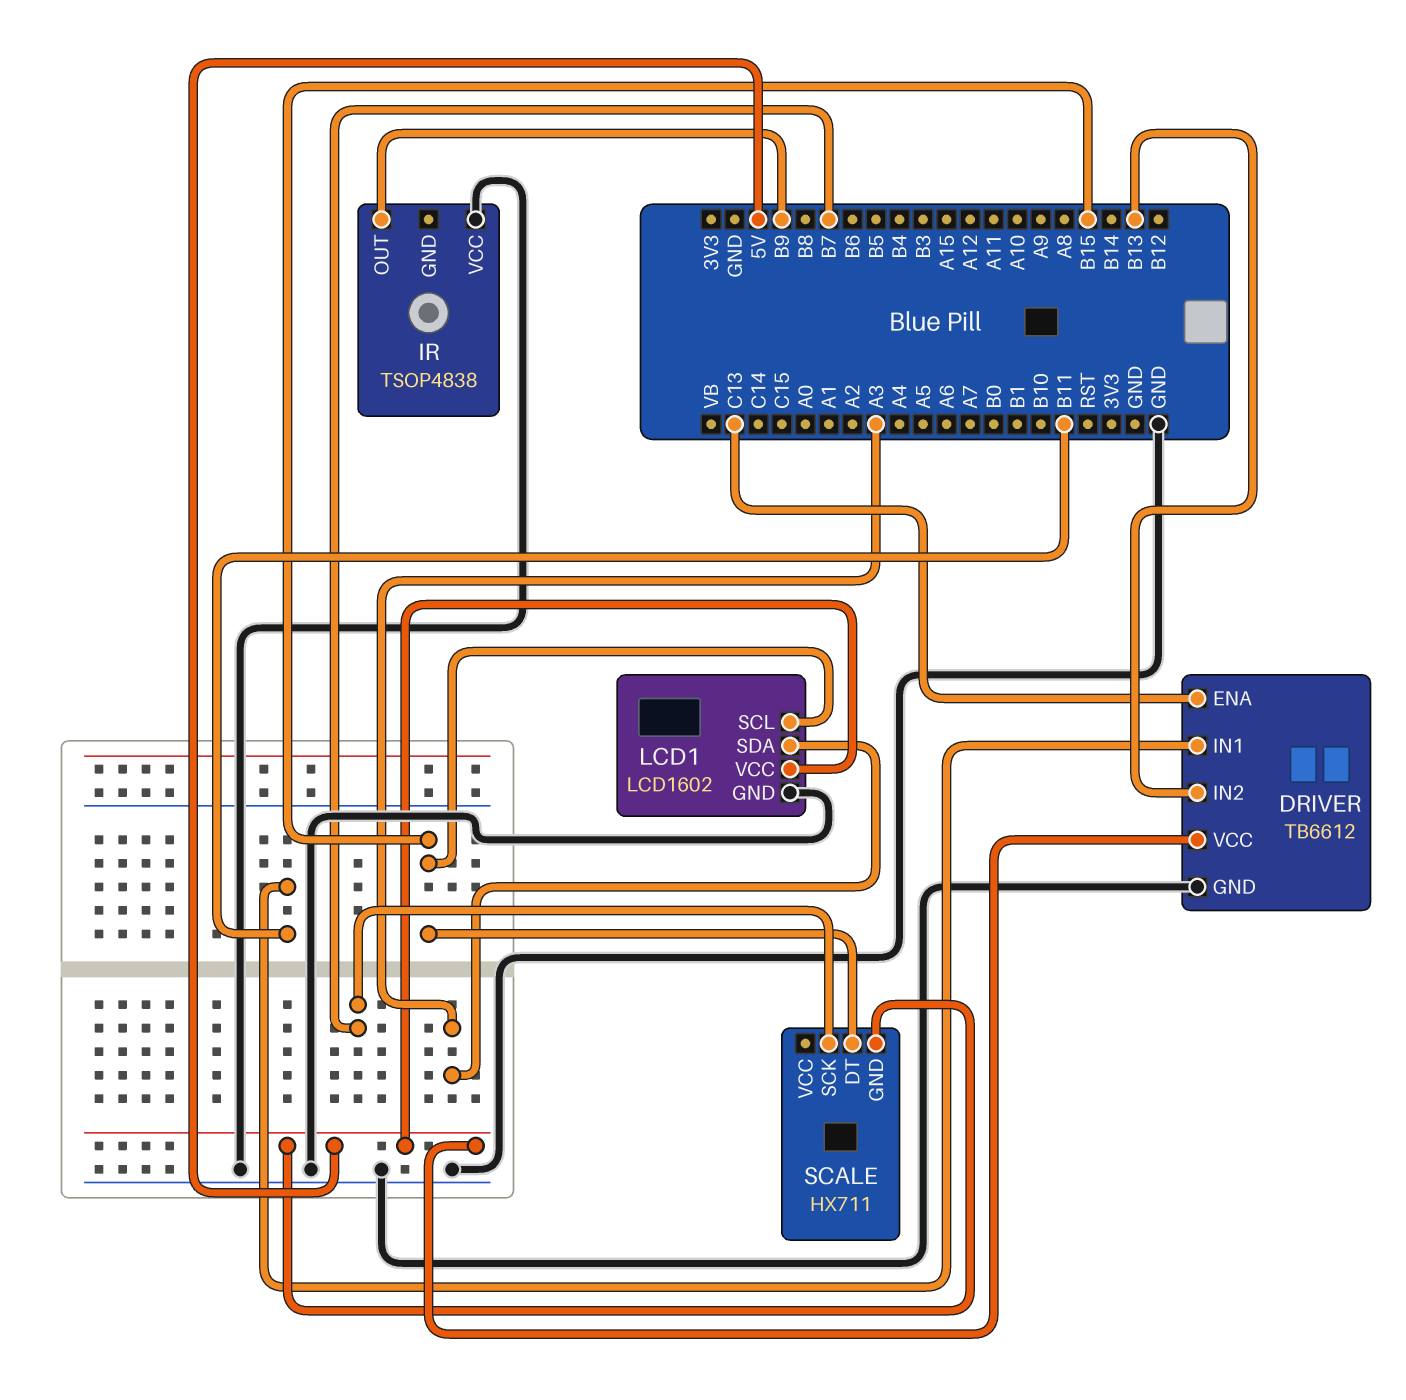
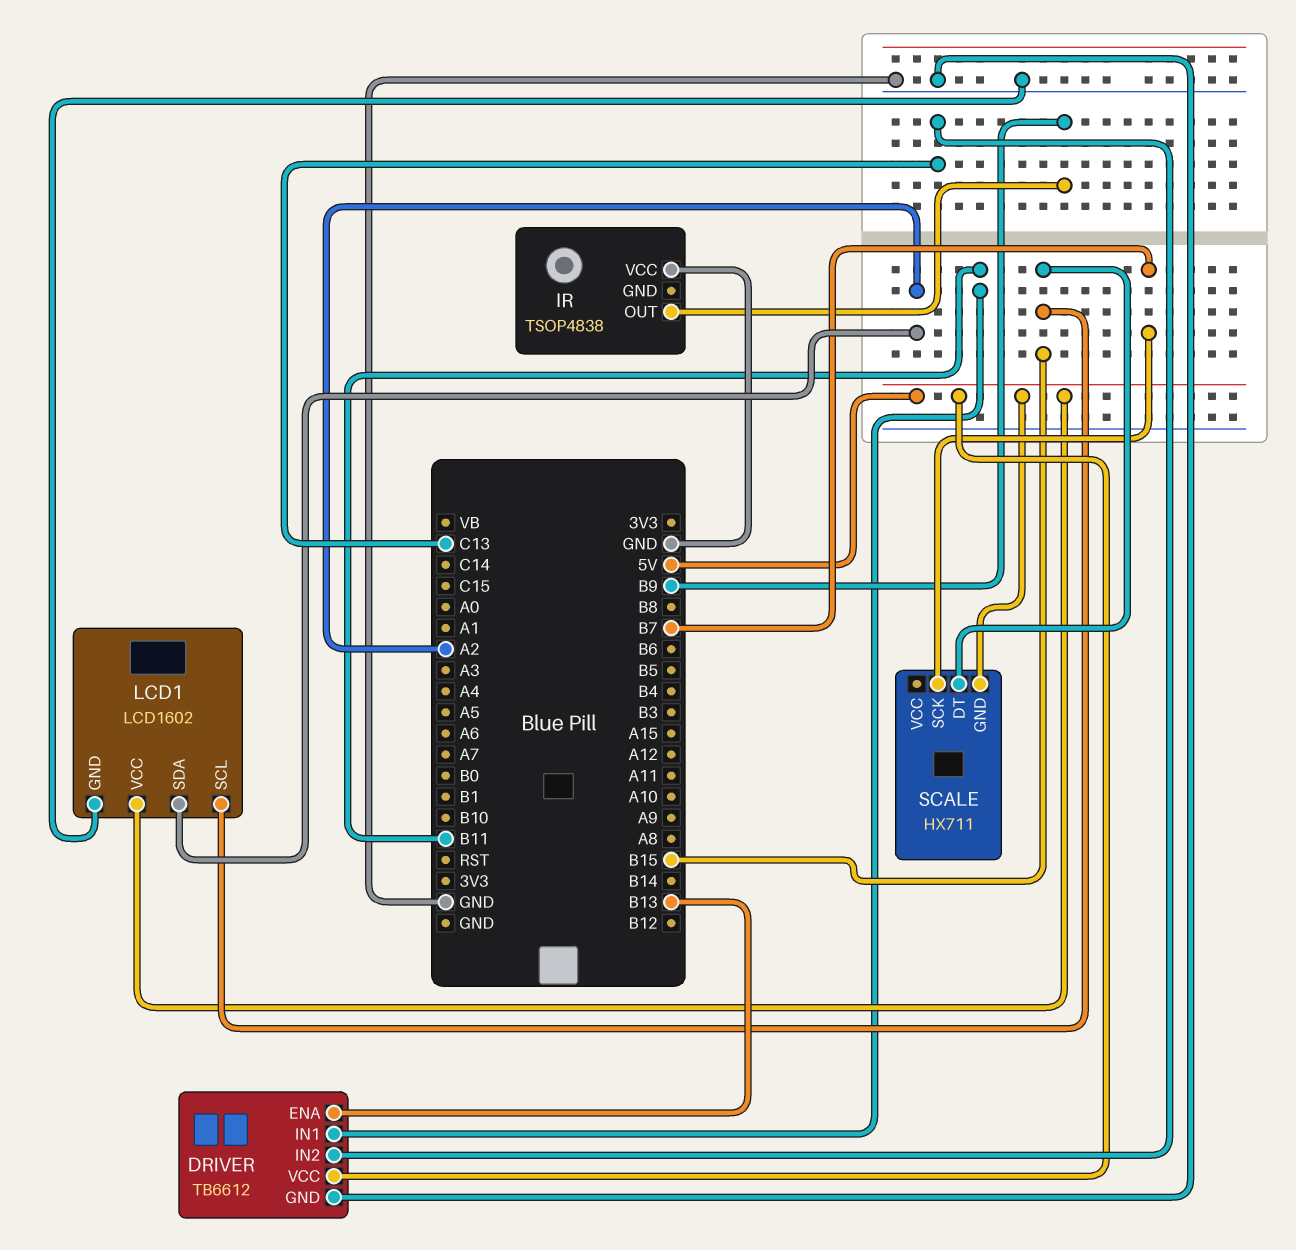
DRIVER pin ENA: C13 -> B13
DRIVER pin IN2: B13 -> C13
LCD1 pin SDA: A3 -> A2

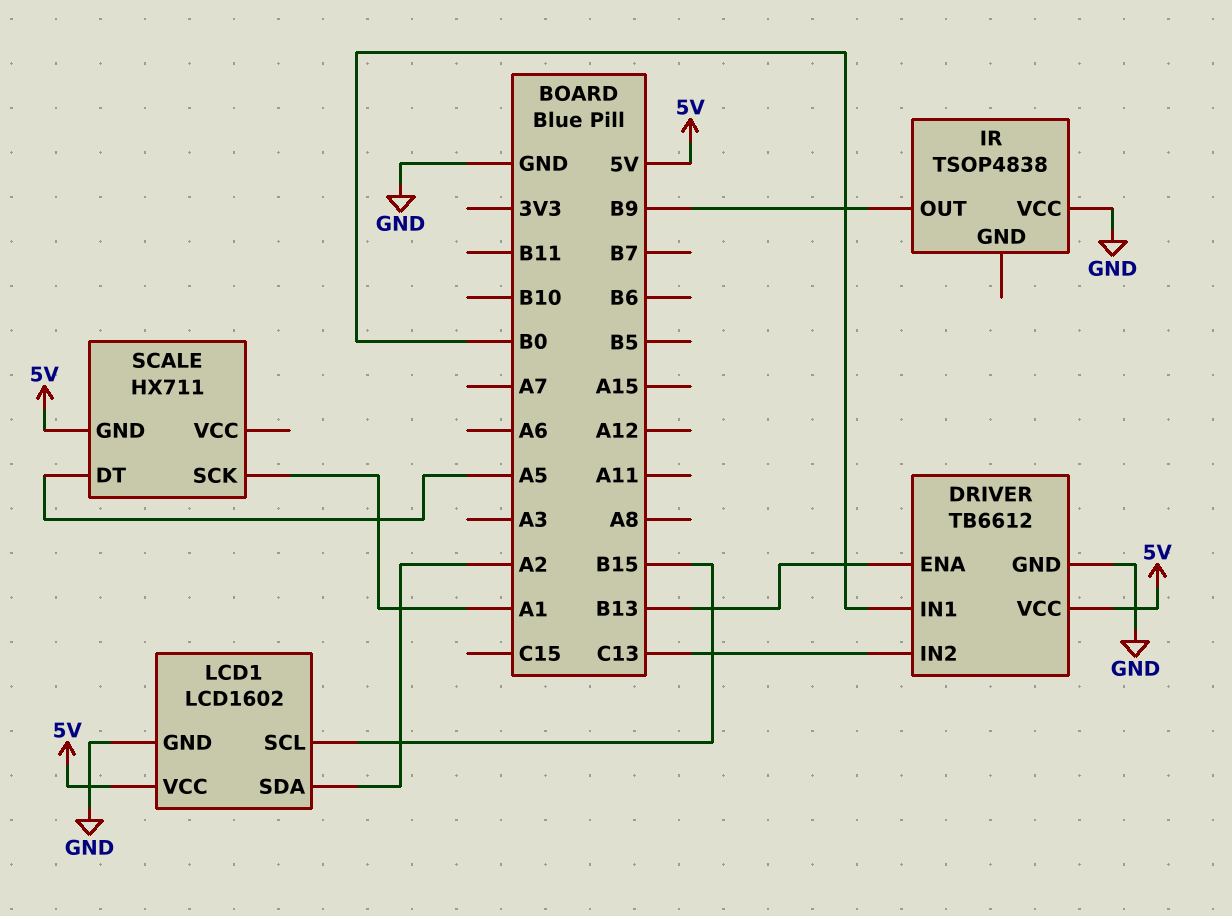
DRIVER pin IN1: B11 -> B0
SCALE pin DT: B15 -> A5
SCALE pin SCK: B7 -> A1

